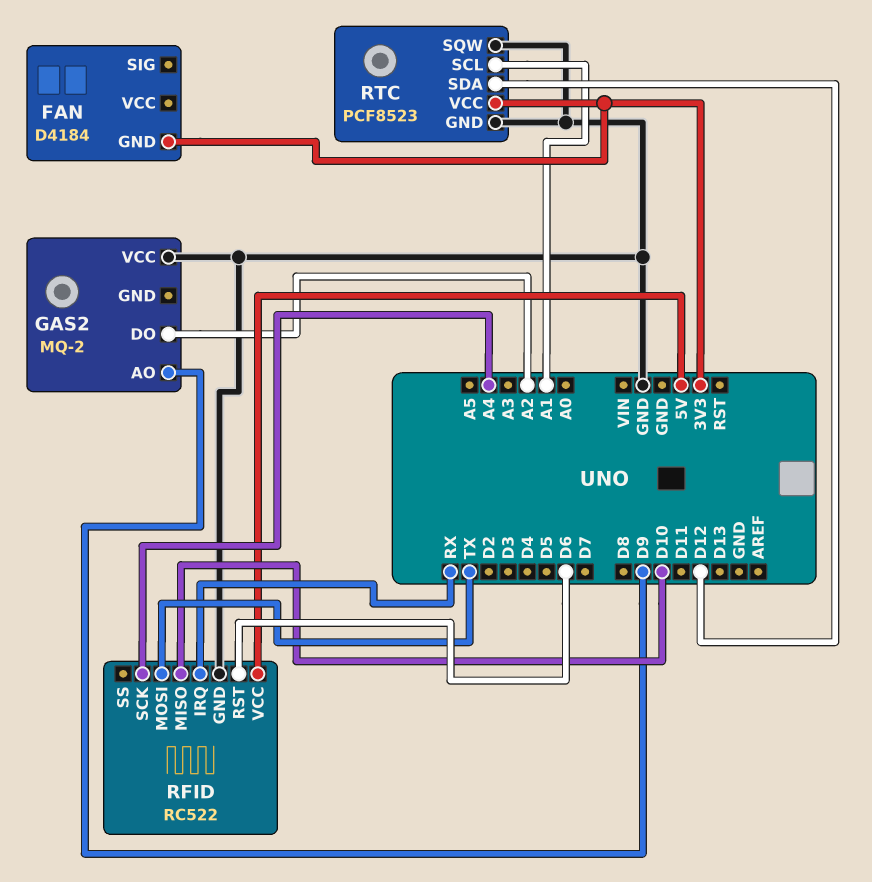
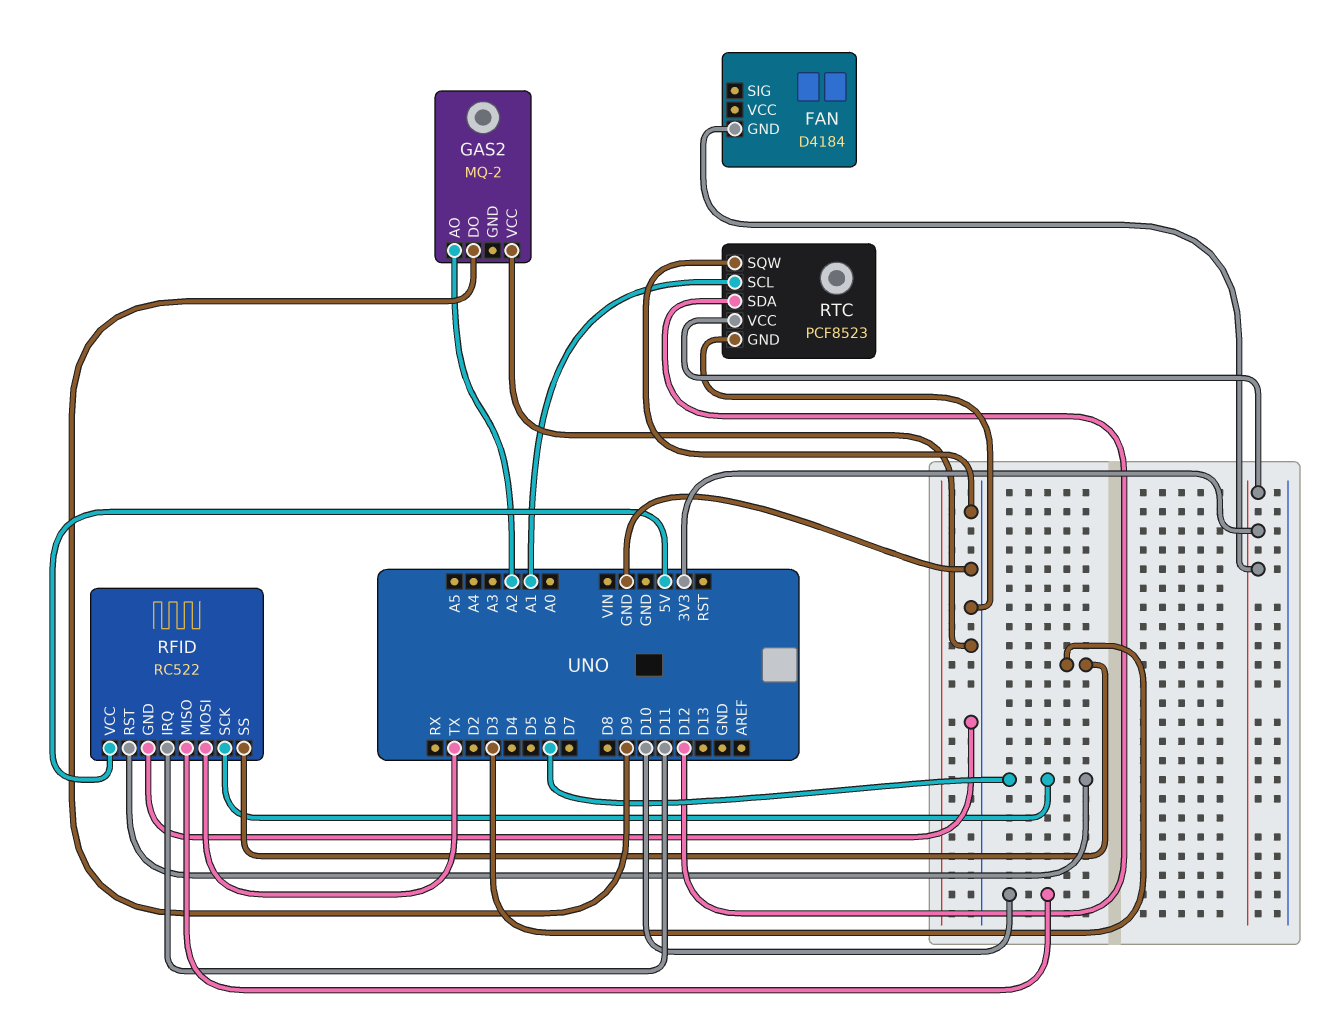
GAS2 pin AO: D9 -> A2
GAS2 pin DO: A2 -> D9
RFID pin IRQ: RX -> D11
RFID pin SCK: A4 -> D6
RFID pin SS: none -> D3

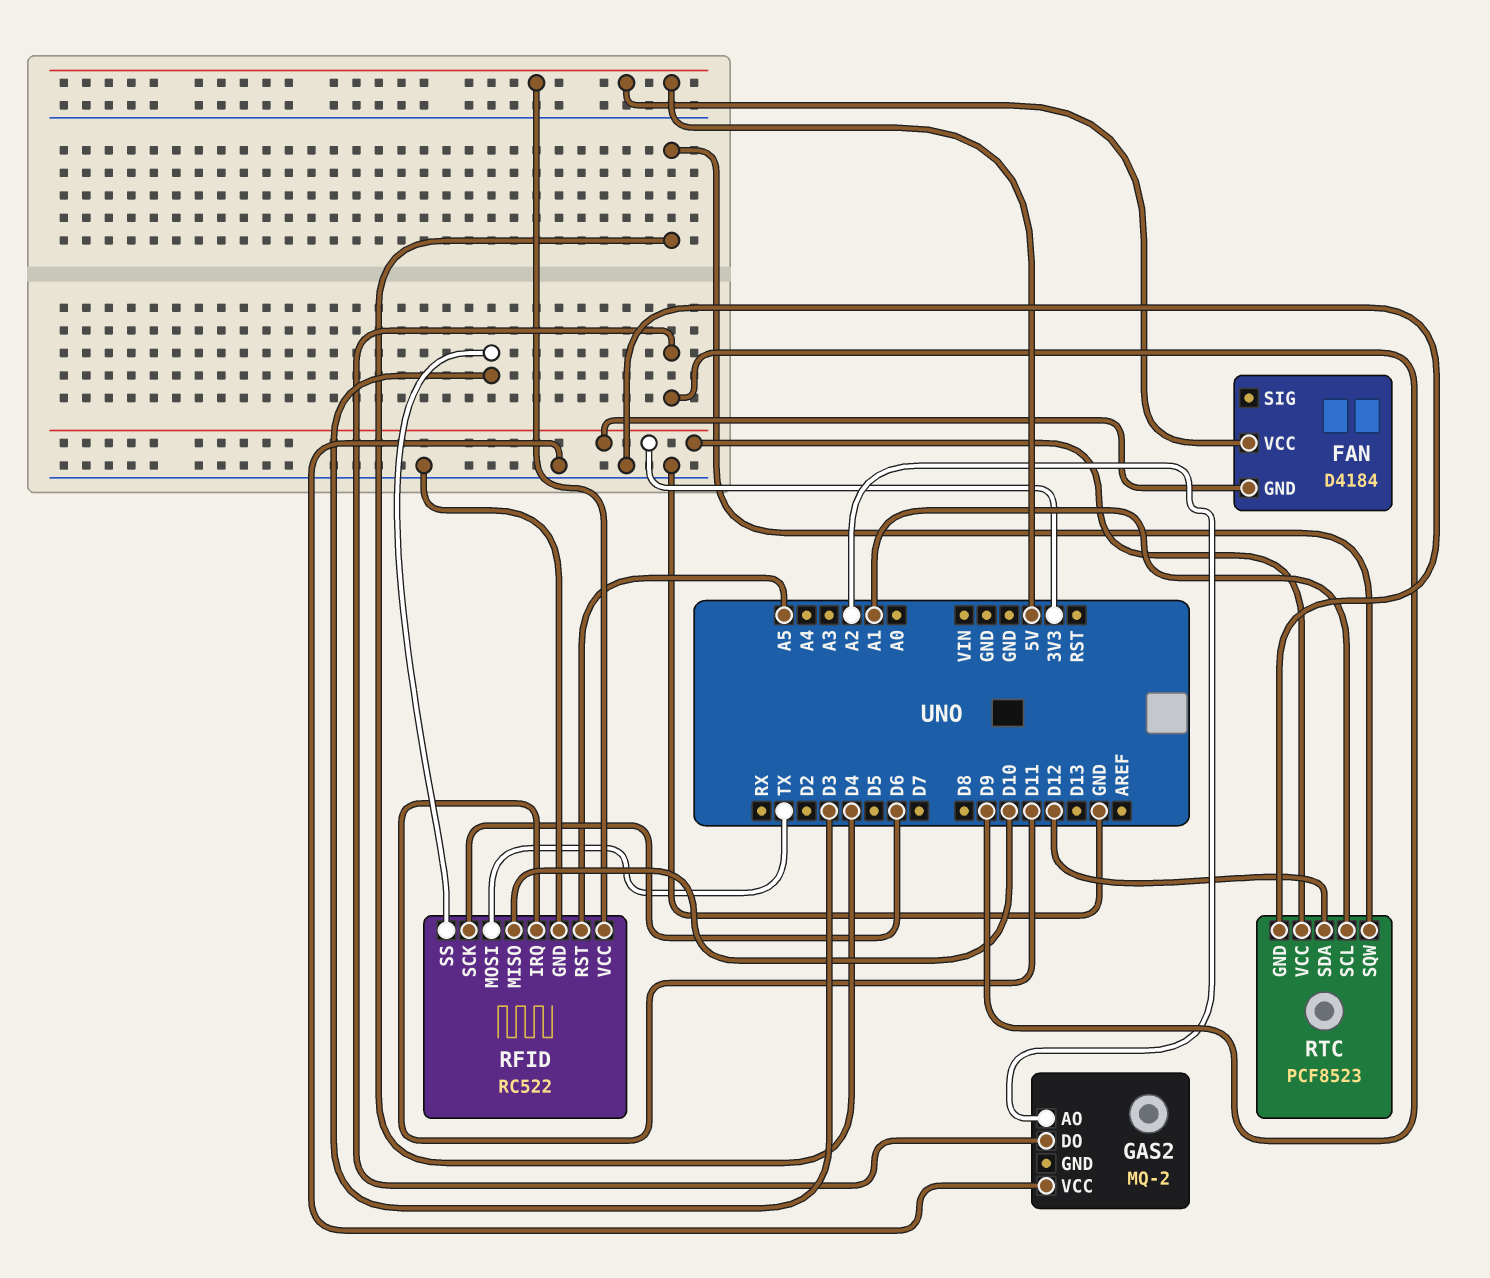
FAN pin VCC: none -> 5V
RFID pin RST: D6 -> A5
RTC pin SQW: GND -> D4

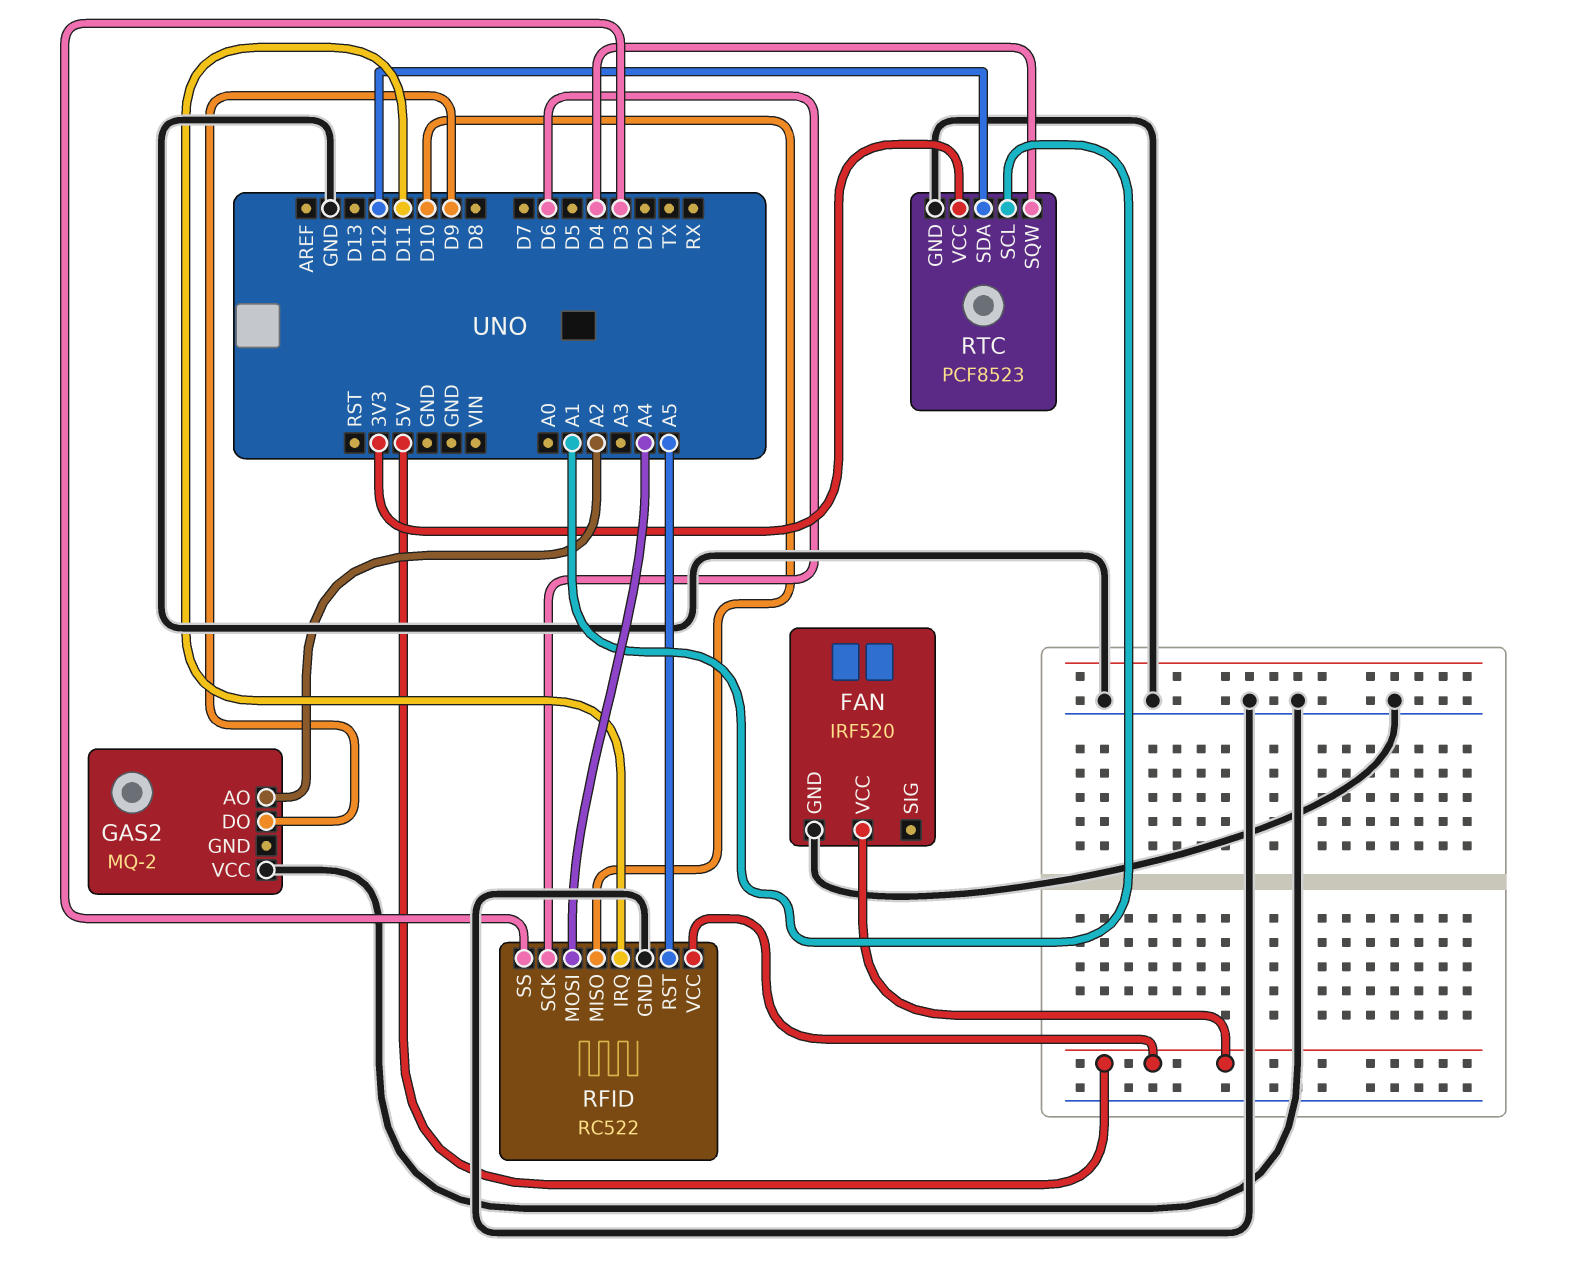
FAN: D4184 -> IRF520
FAN pin GND: 3V3 -> GND
RFID pin MOSI: TX -> A4

